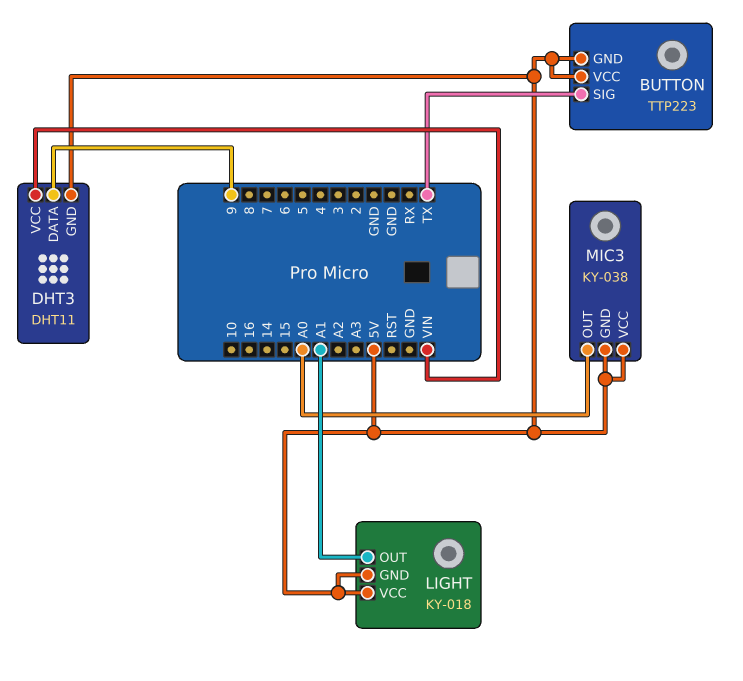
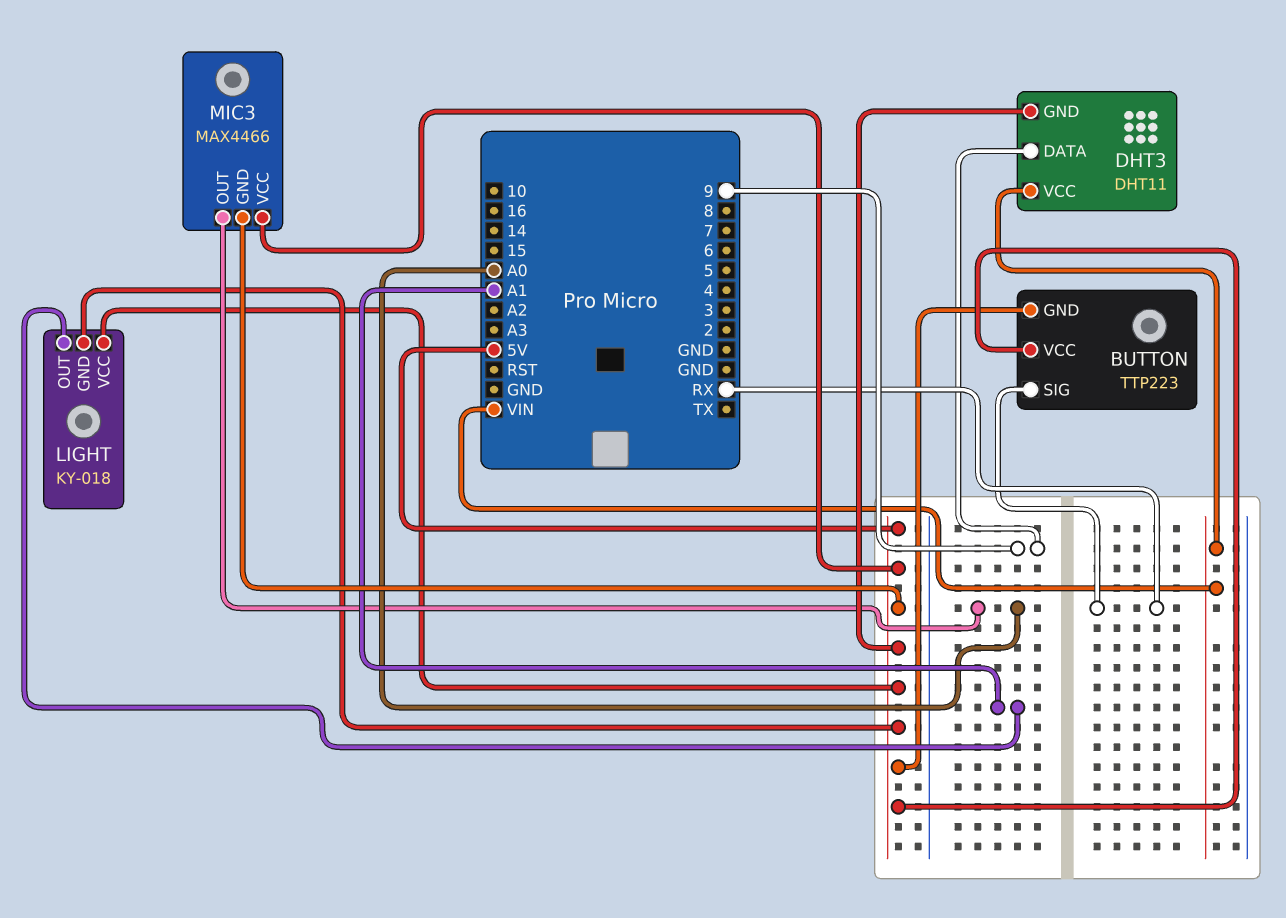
BUTTON pin SIG: TX -> RX
MIC3: KY-038 -> MAX4466

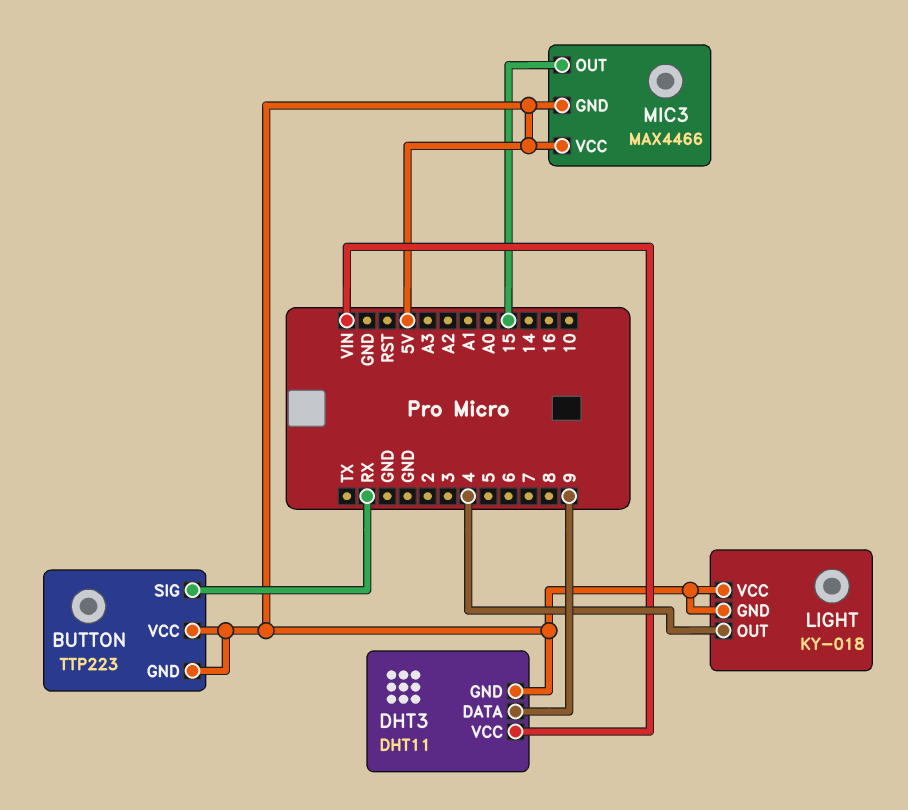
LIGHT pin OUT: A1 -> 4
MIC3 pin OUT: A0 -> 15

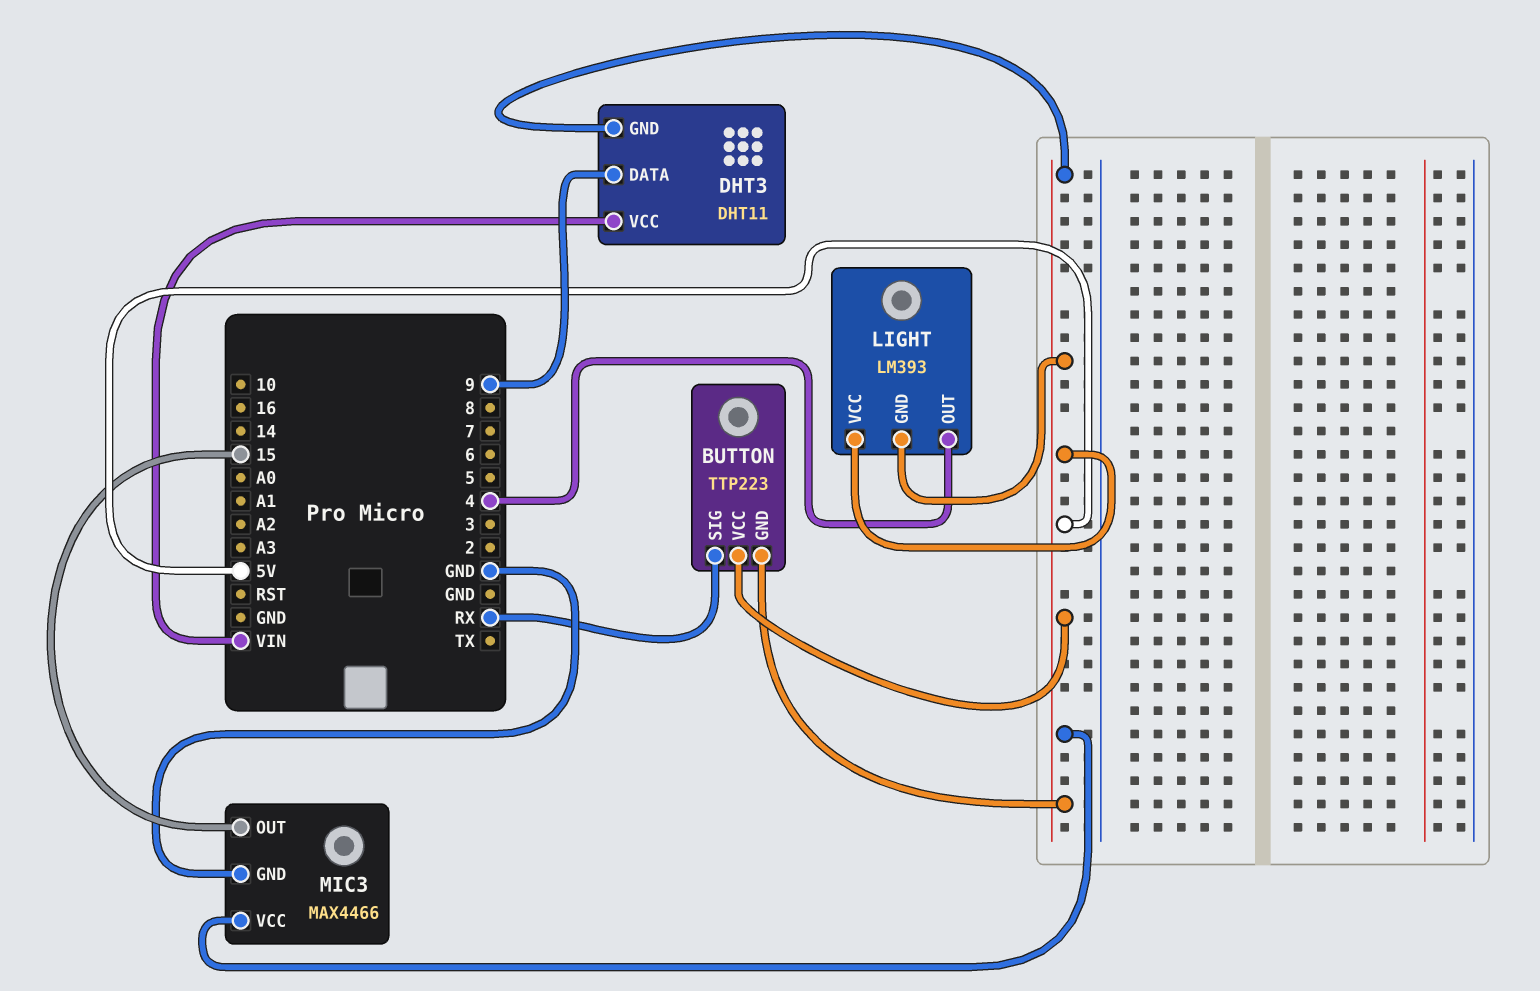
LIGHT: KY-018 -> LM393
MIC3 pin GND: 5V -> GND

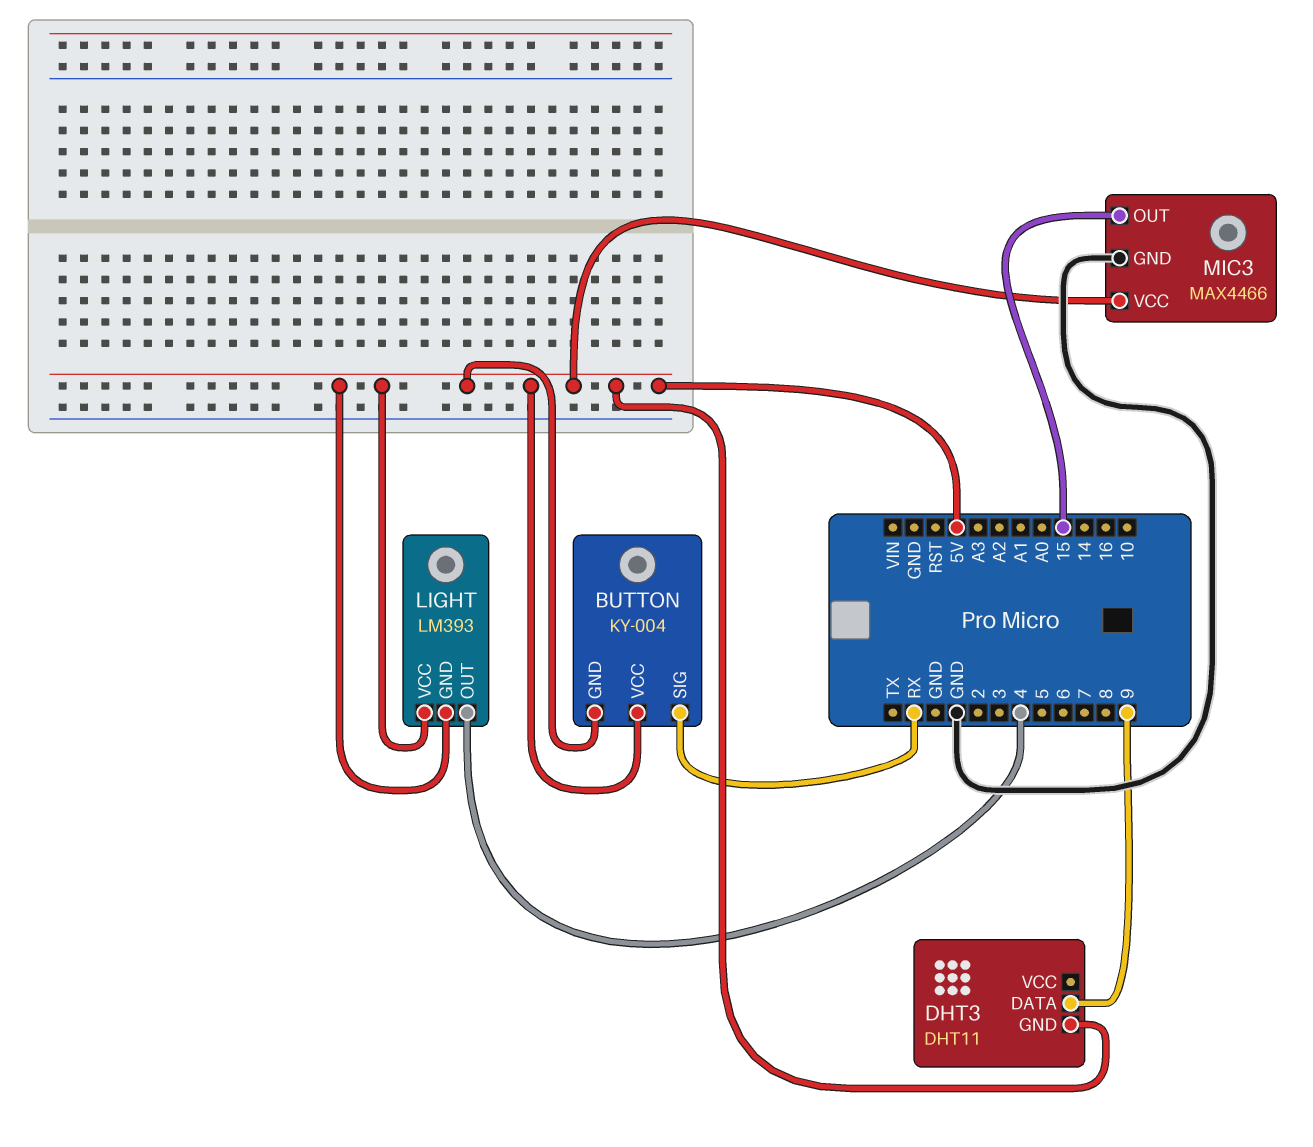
BUTTON: TTP223 -> KY-004
DHT3 pin VCC: VIN -> none

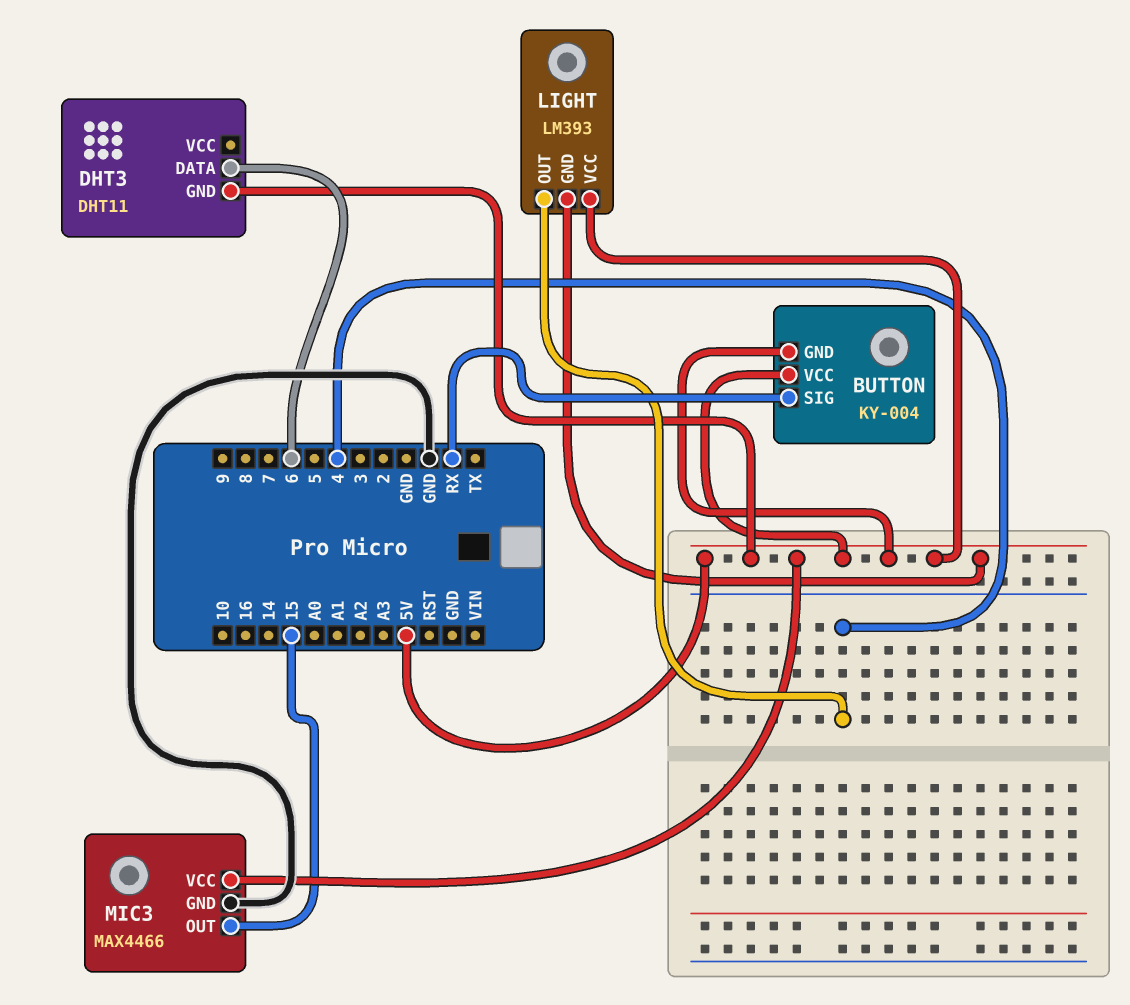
DHT3 pin DATA: 9 -> 6

